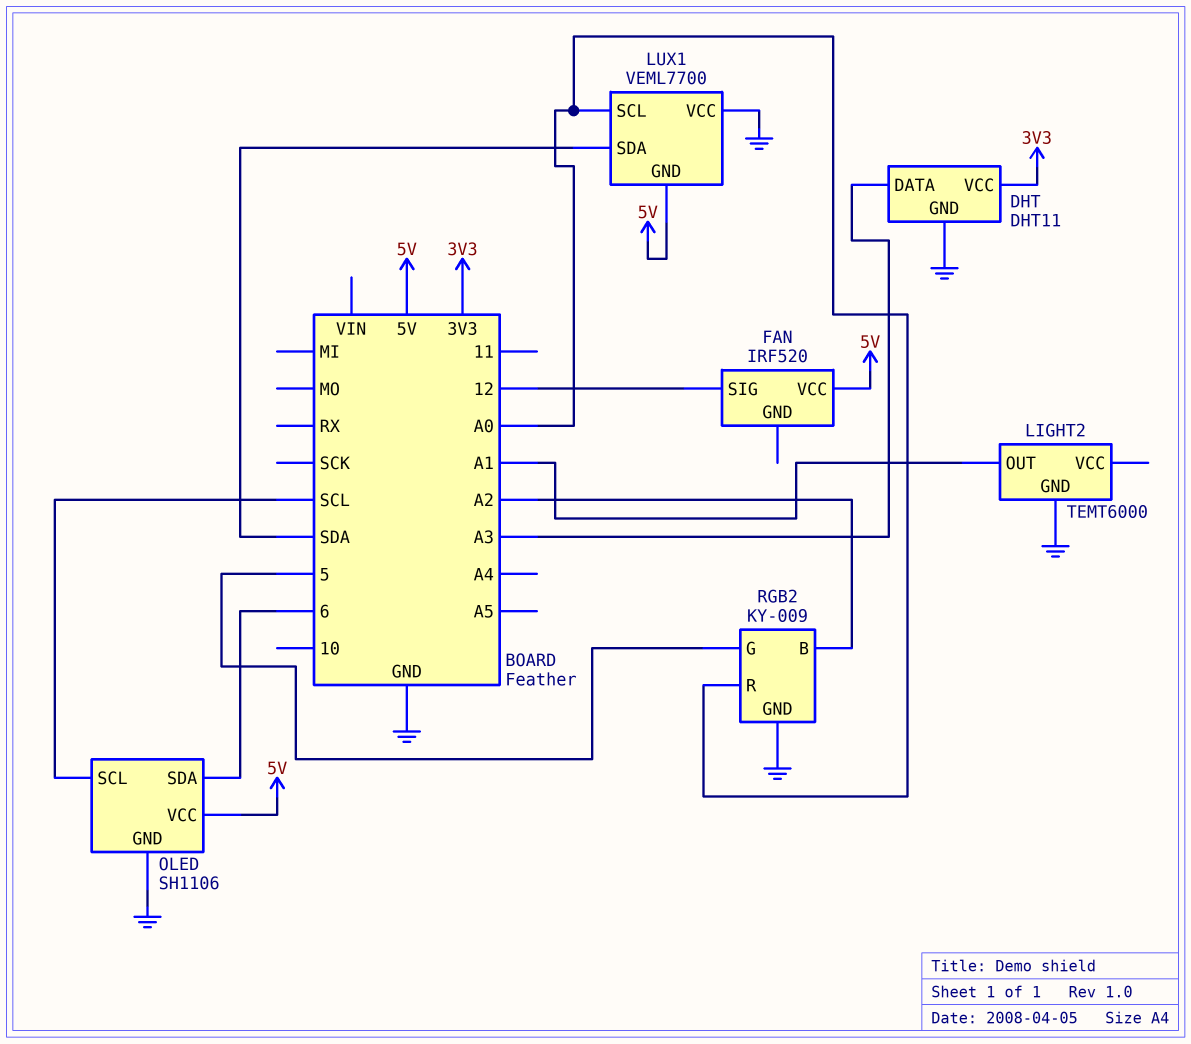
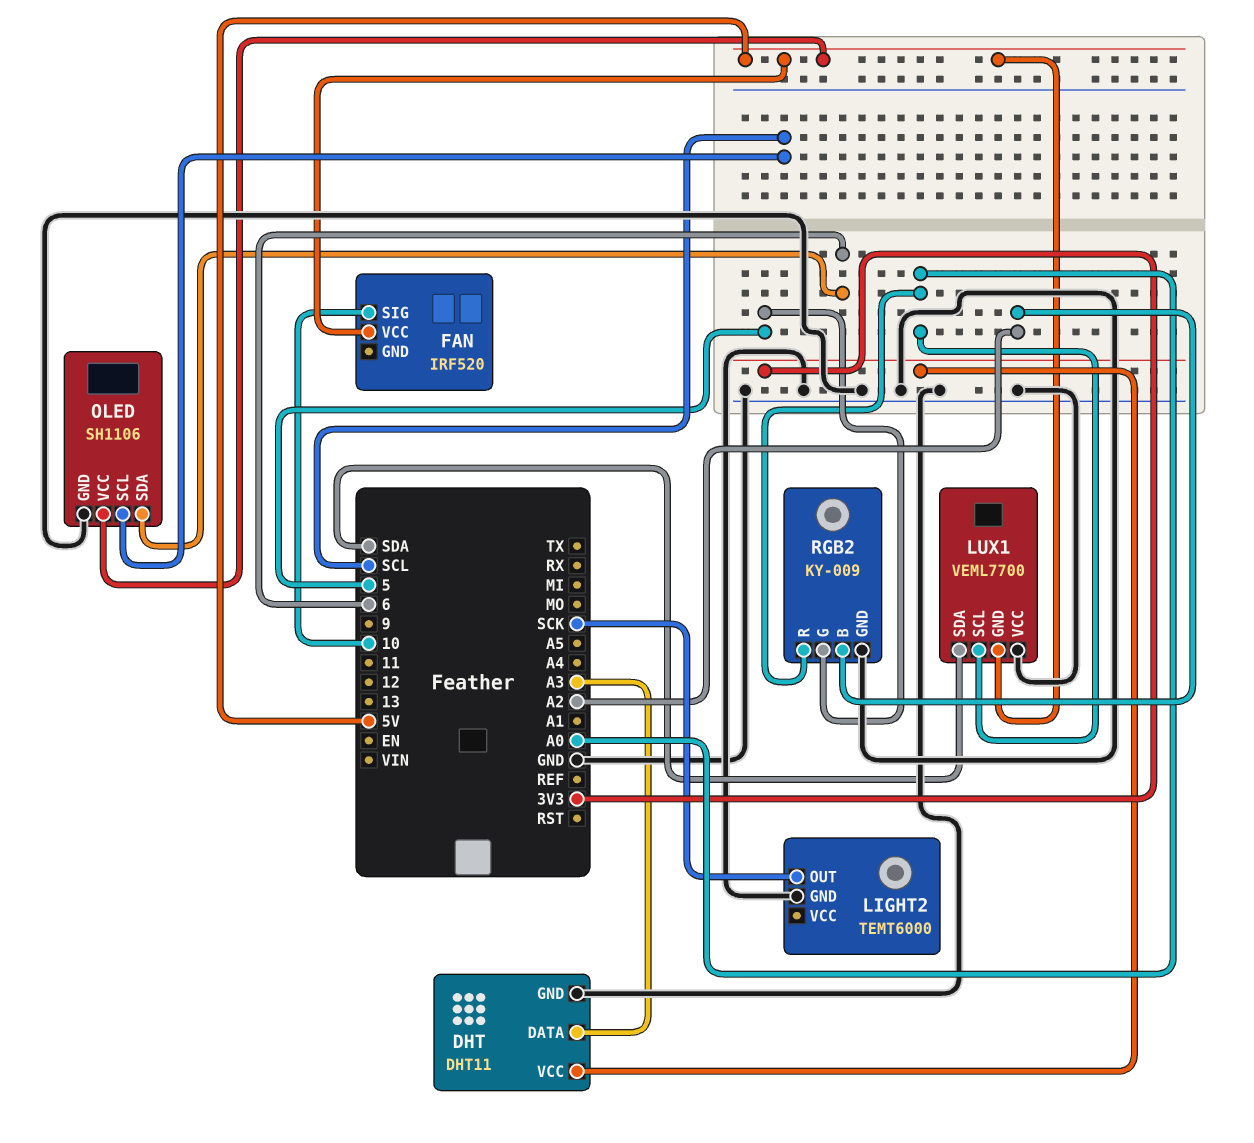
FAN pin SIG: 12 -> 10
LIGHT2 pin OUT: A1 -> SCK

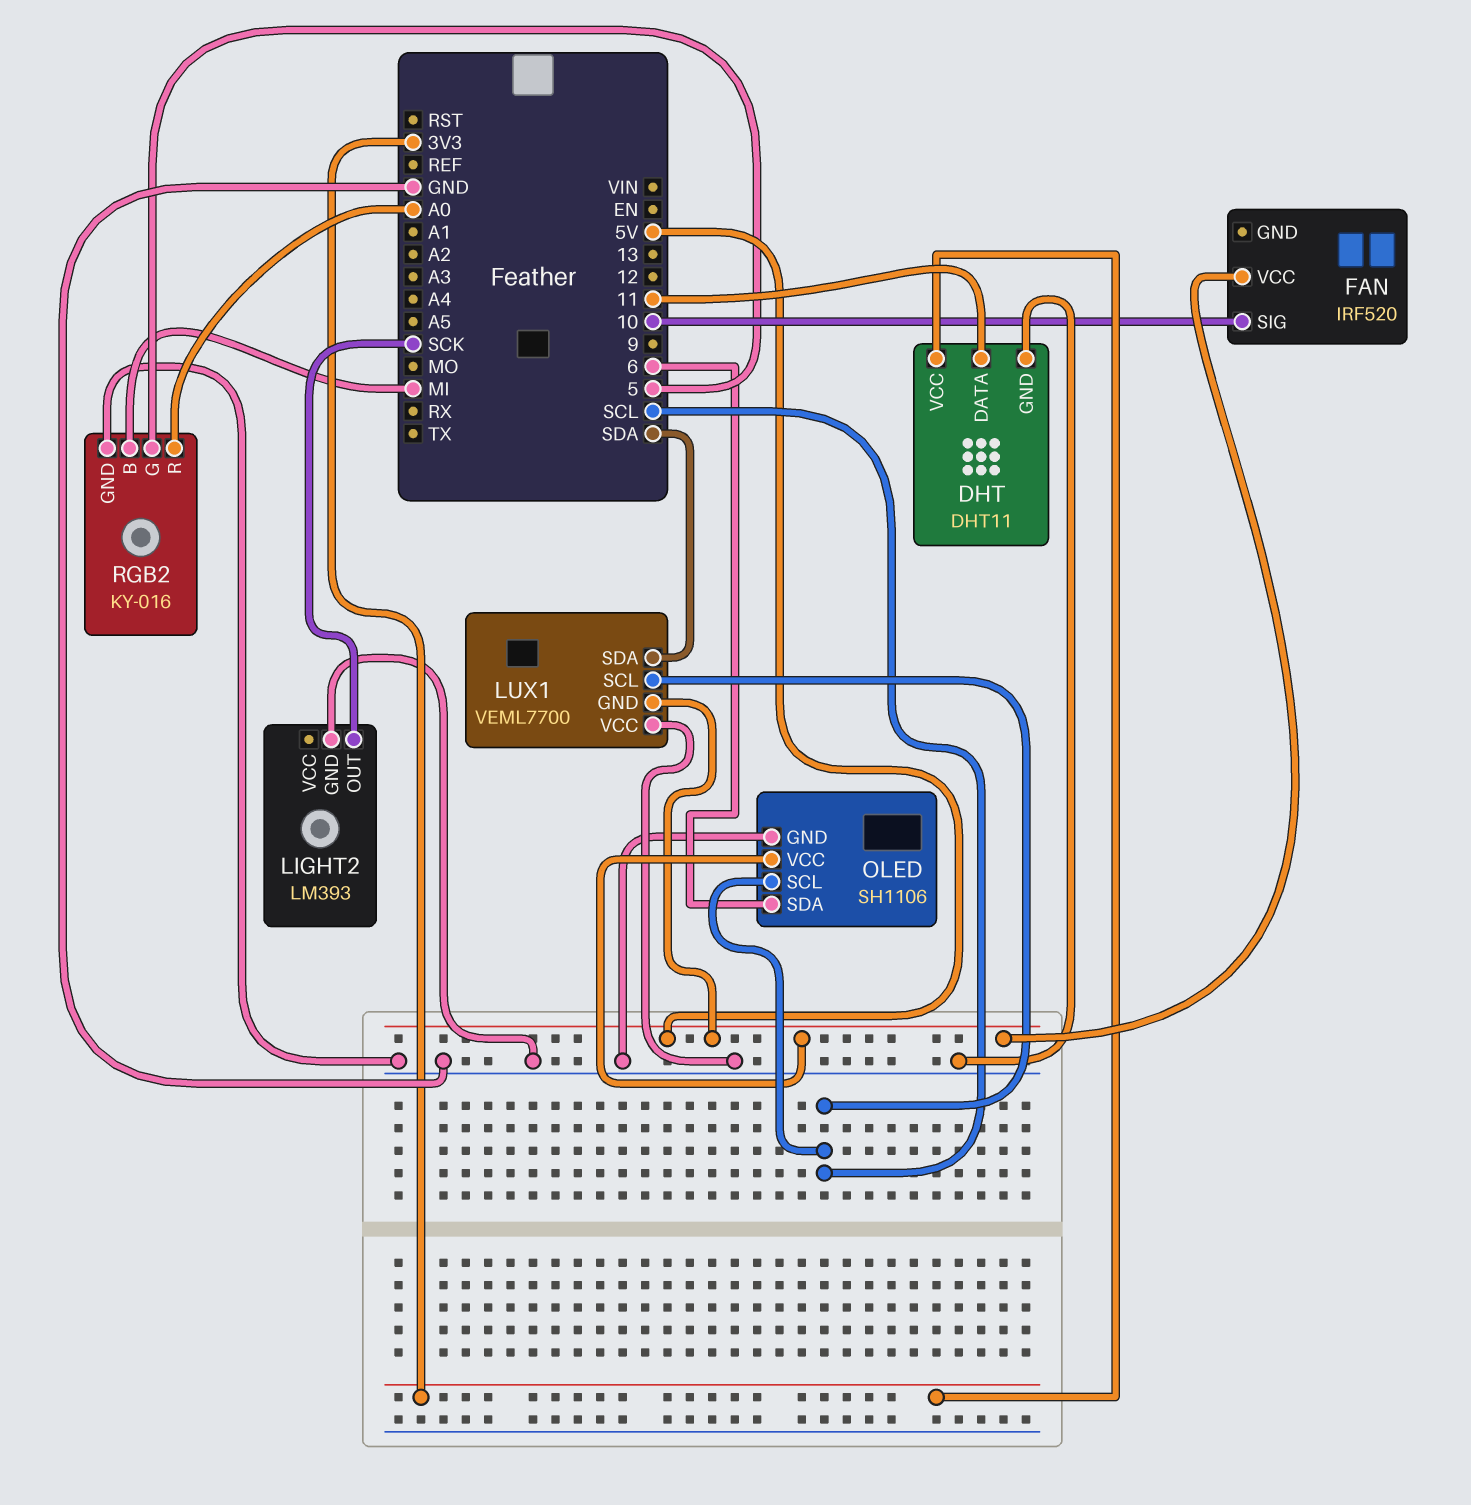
DHT pin DATA: A3 -> 11
LIGHT2: TEMT6000 -> LM393
LUX1 pin SCL: A0 -> SCL
RGB2: KY-009 -> KY-016
RGB2 pin B: A2 -> MI

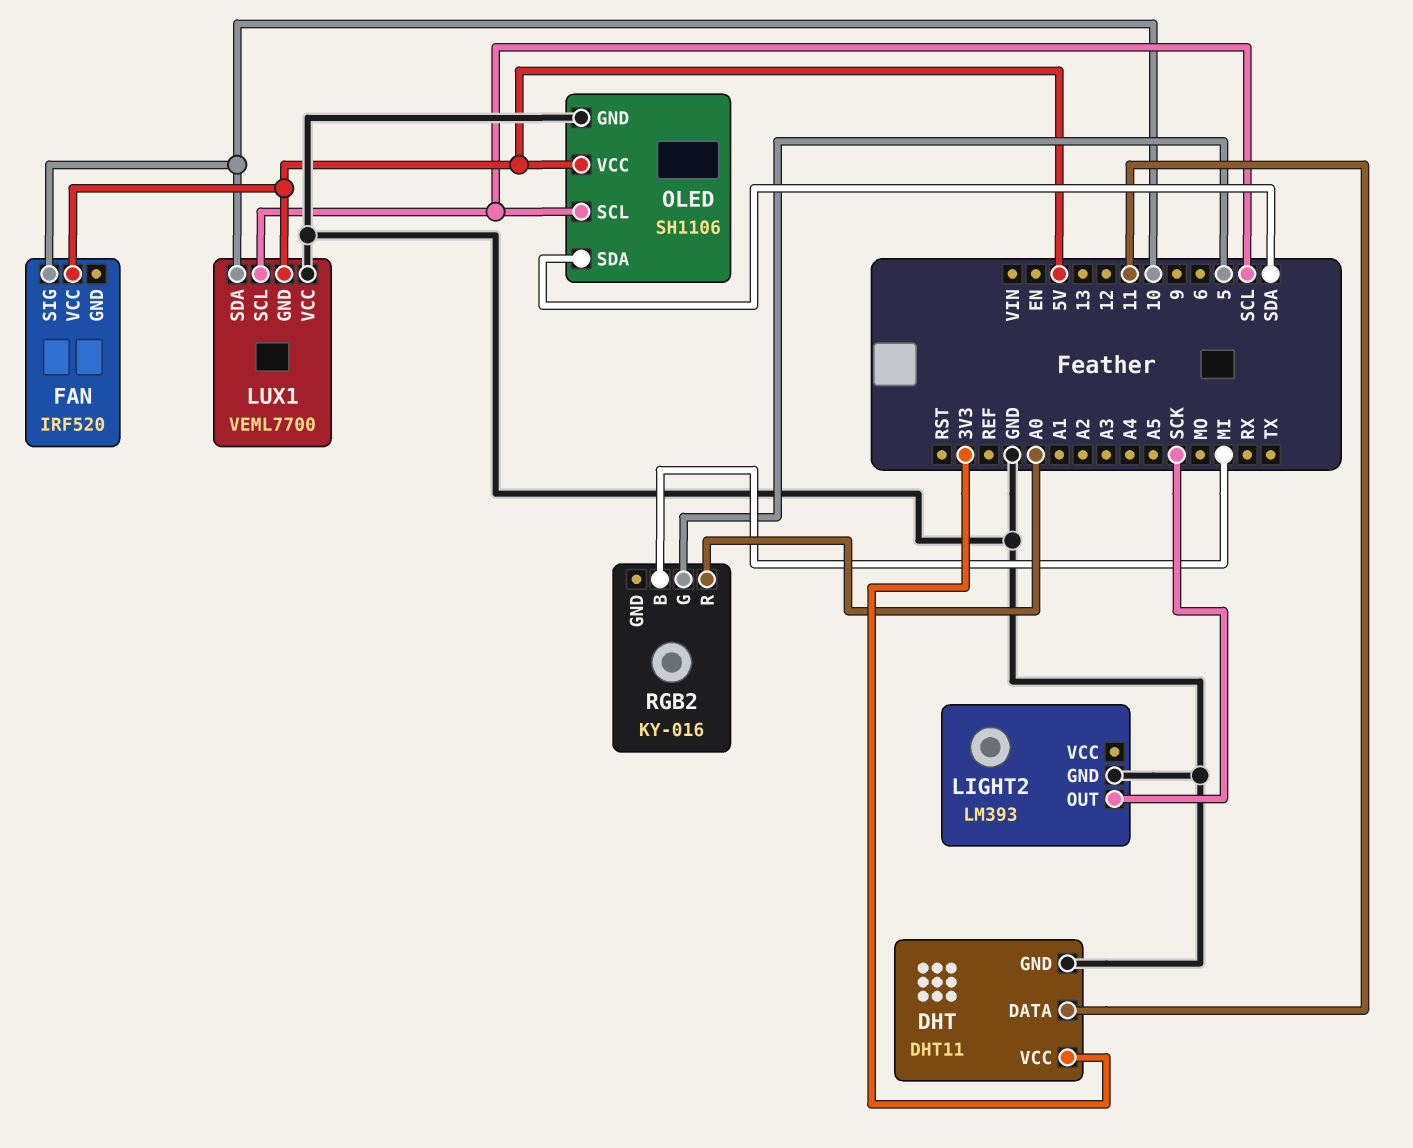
LUX1 pin SDA: SDA -> 10
OLED pin SDA: 6 -> SDA
RGB2 pin GND: GND -> none

